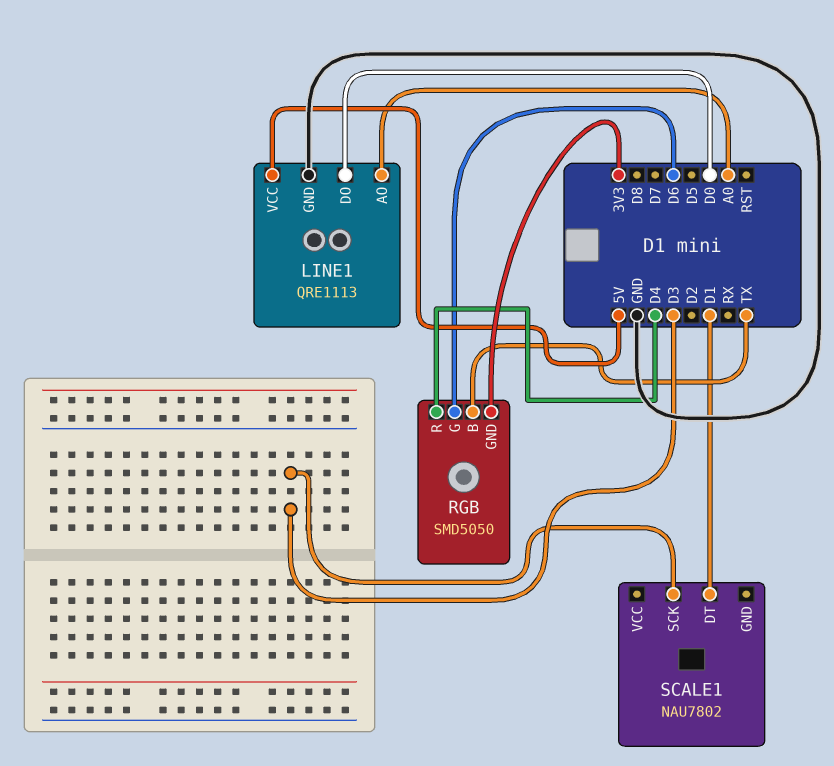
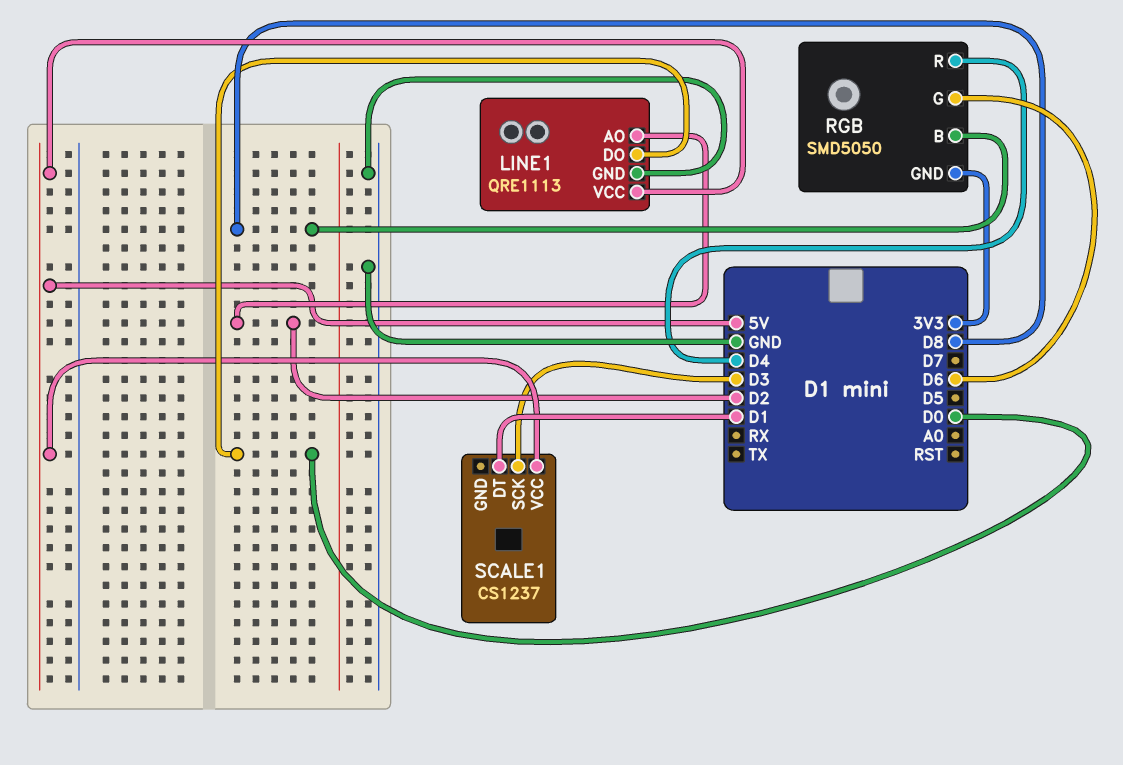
LINE1 pin AO: A0 -> D2
RGB pin B: TX -> D8
SCALE1: NAU7802 -> CS1237
SCALE1 pin VCC: none -> 5V

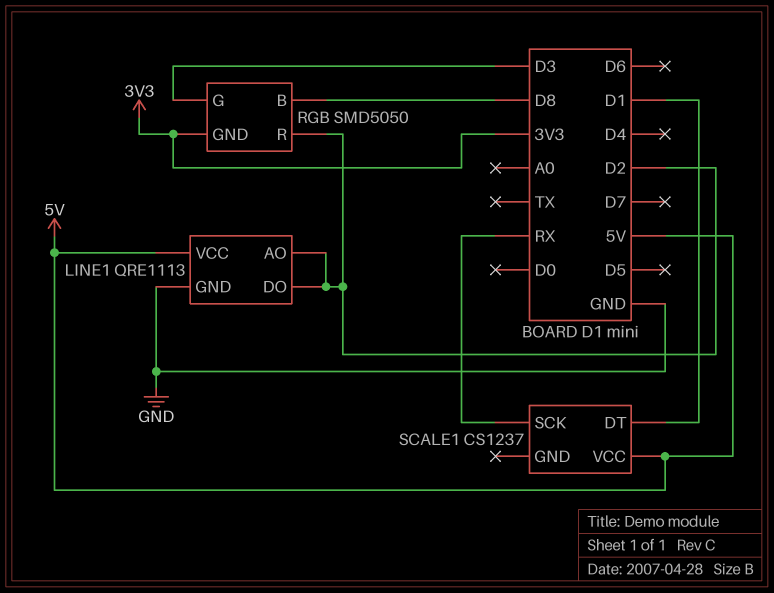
LINE1 pin DO: D0 -> D2
RGB pin G: D6 -> D3
RGB pin R: D4 -> D2
SCALE1 pin SCK: D3 -> RX

